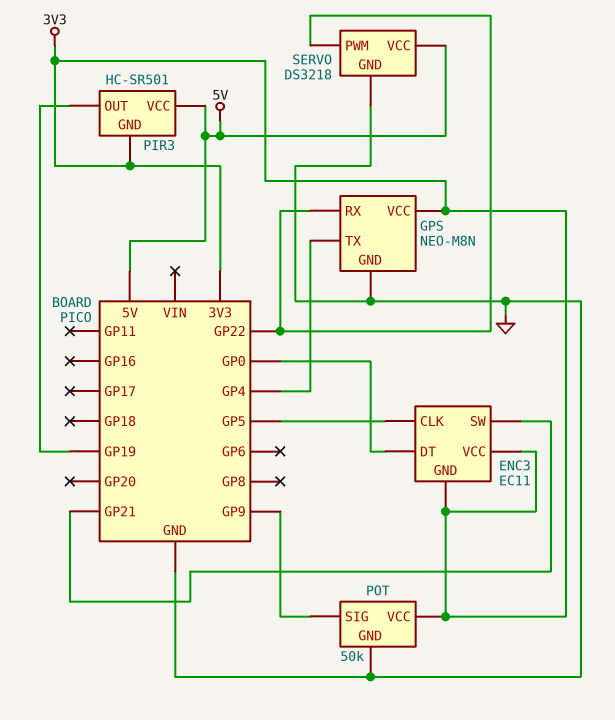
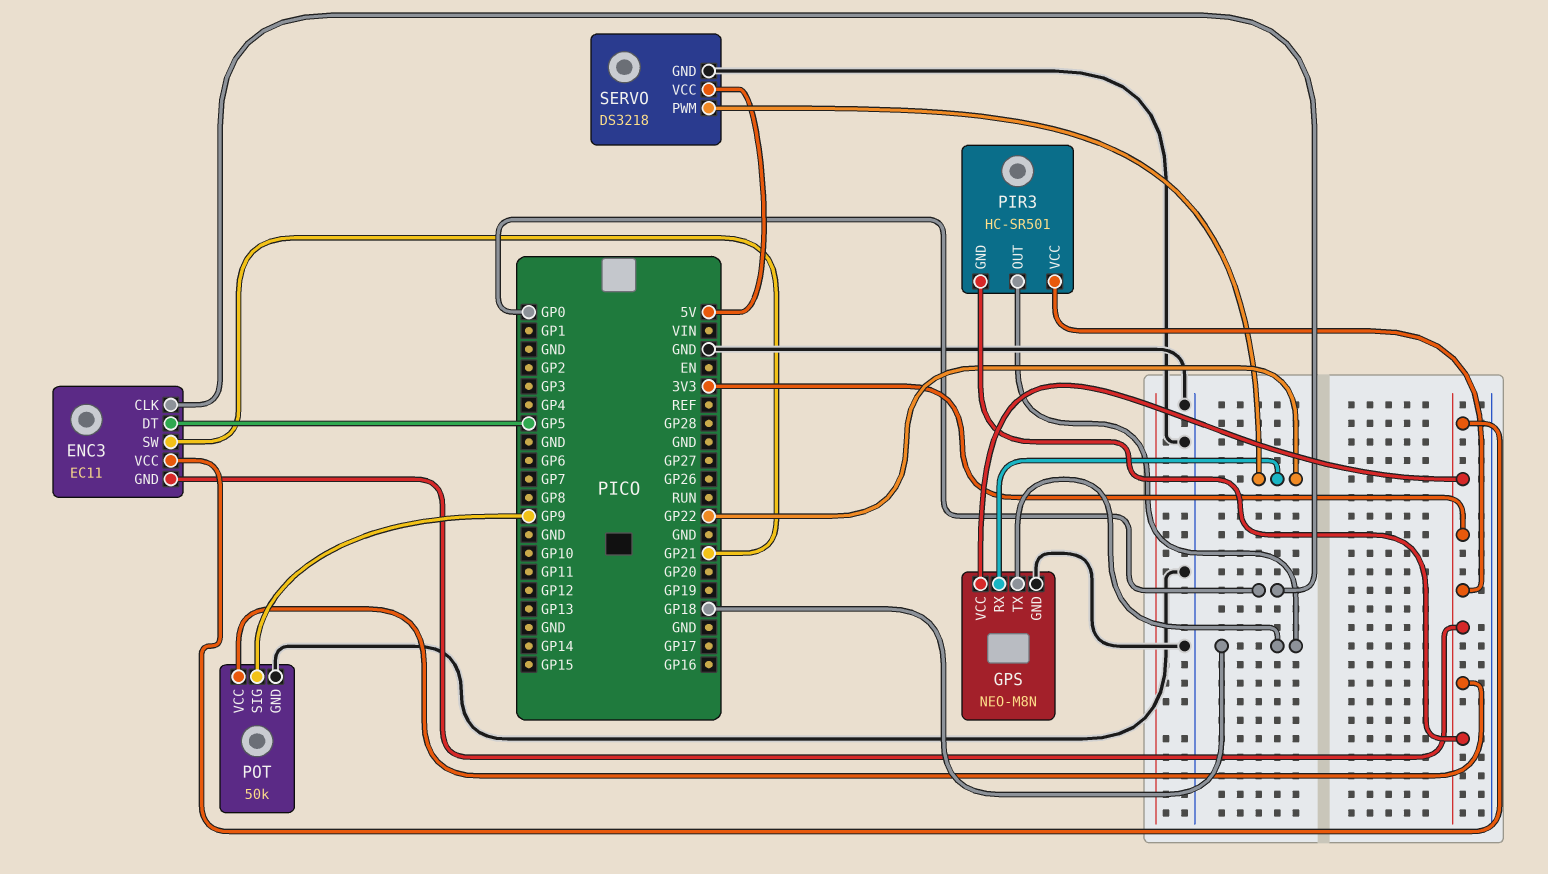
ENC3 pin CLK: GP5 -> GP0
ENC3 pin DT: GP0 -> GP5
GPS pin TX: GP4 -> GP18
PIR3 pin OUT: GP19 -> GP18
PIR3 pin VCC: 5V -> 3V3

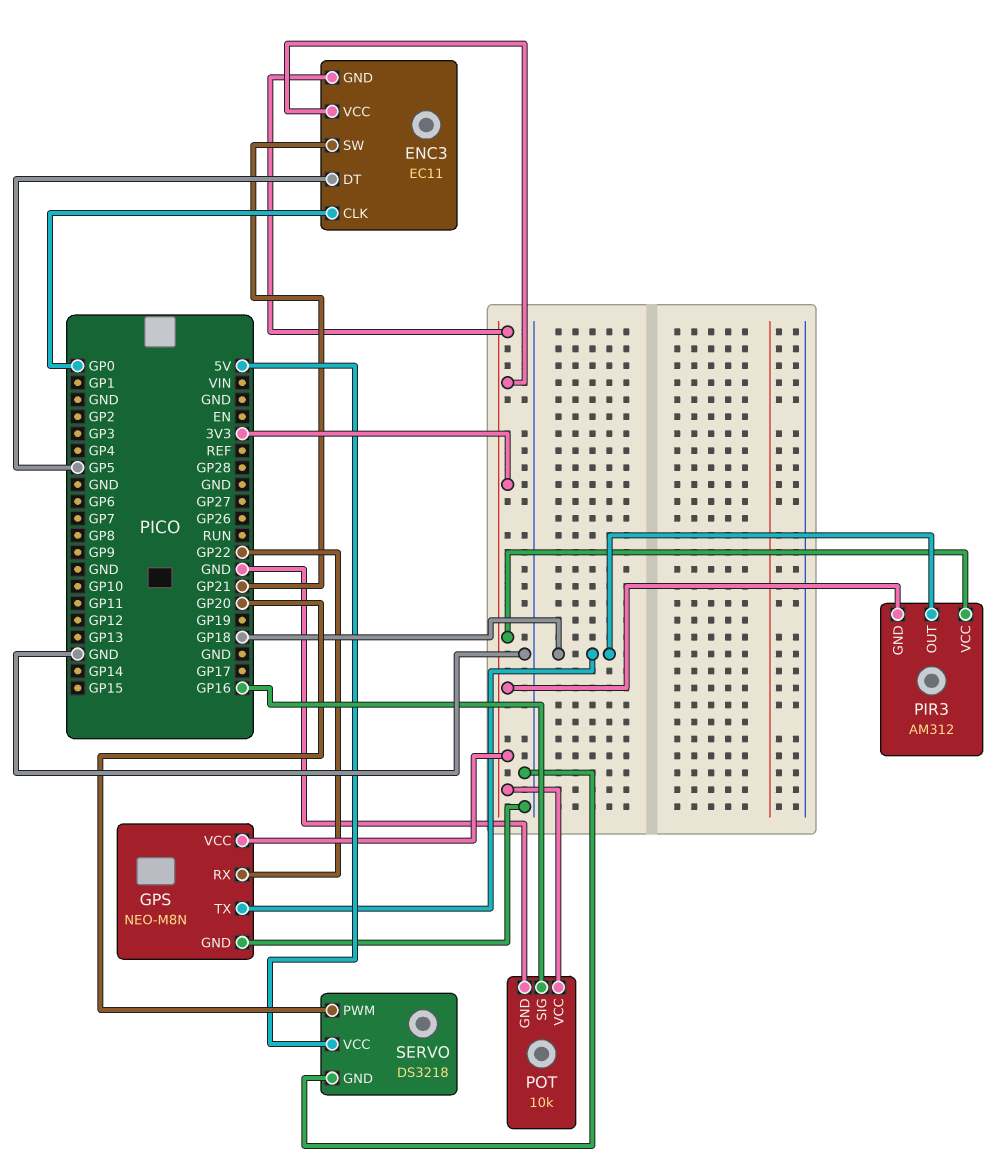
PIR3: HC-SR501 -> AM312
POT: 50k -> 10k
POT pin SIG: GP9 -> GP16
SERVO pin PWM: GP22 -> GP20

